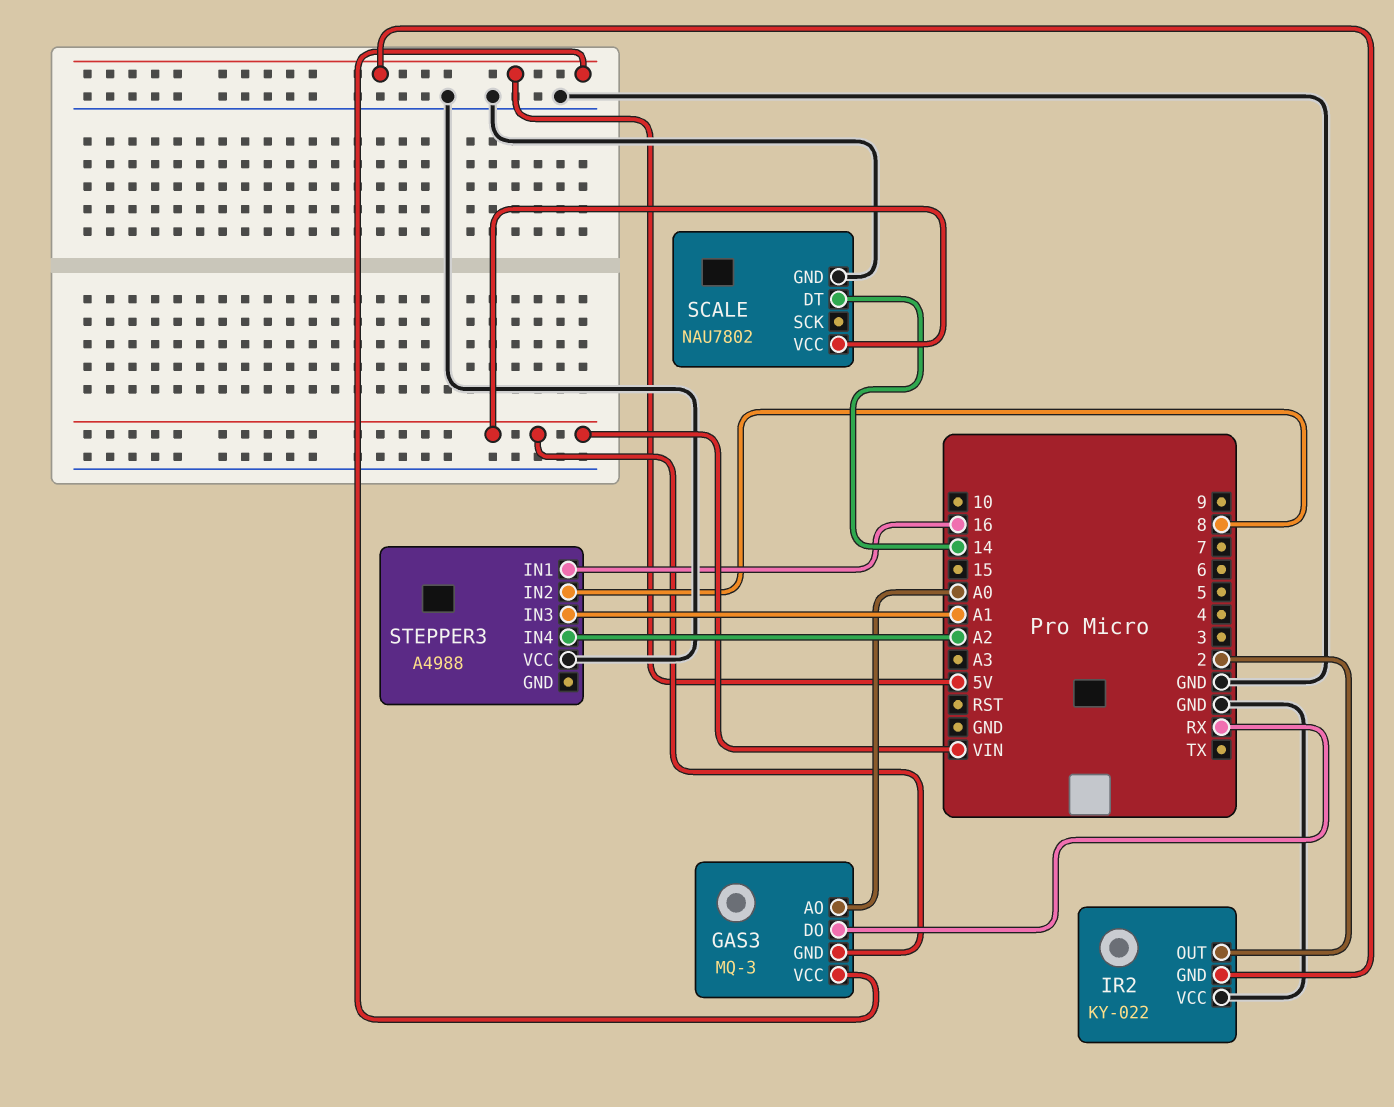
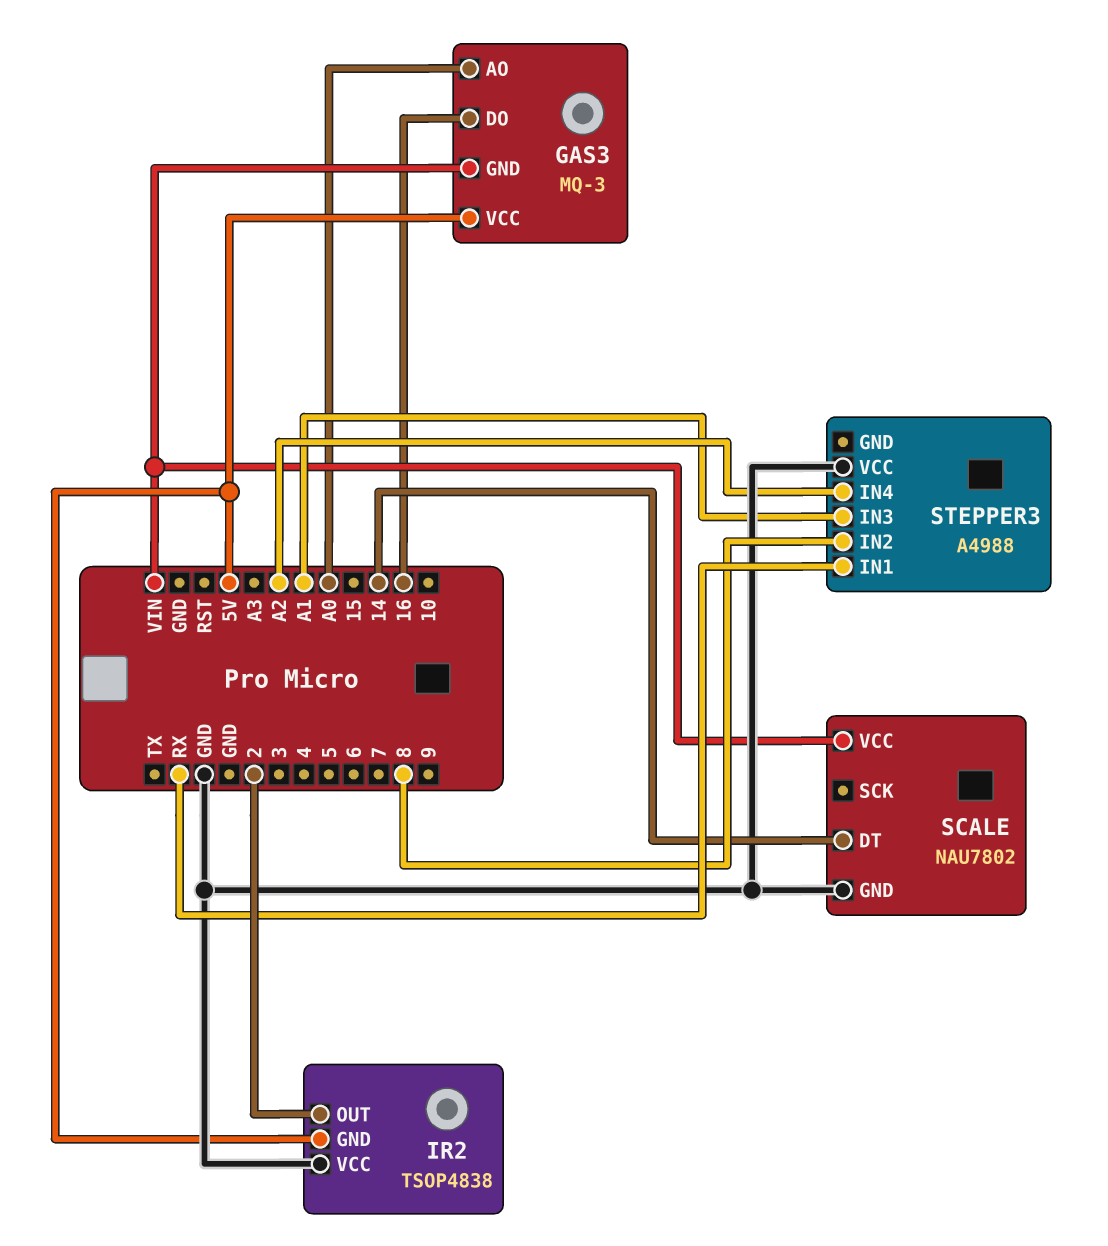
GAS3 pin DO: RX -> 16
IR2: KY-022 -> TSOP4838
STEPPER3 pin IN1: 16 -> RX

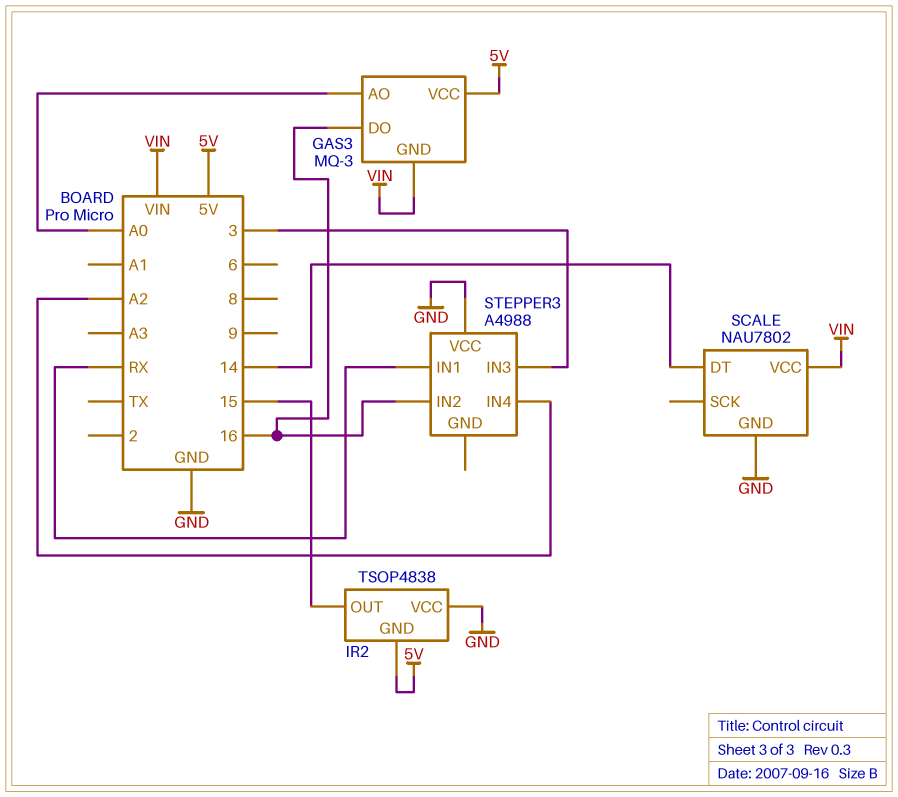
IR2 pin OUT: 2 -> 15
STEPPER3 pin IN2: 8 -> 16
STEPPER3 pin IN3: A1 -> 3

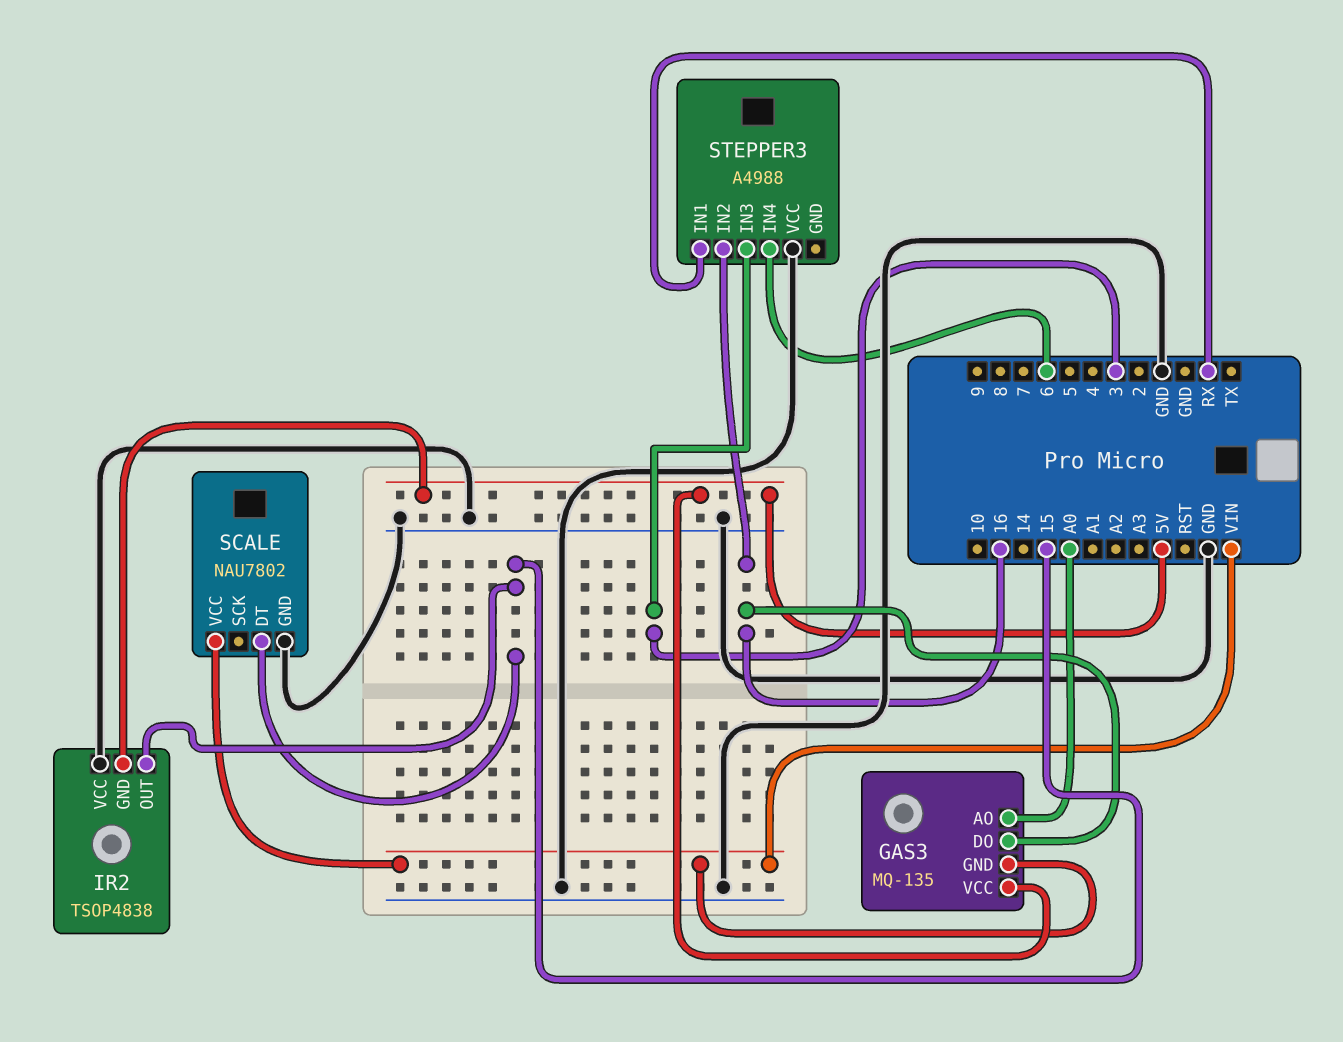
GAS3: MQ-3 -> MQ-135
SCALE pin DT: 14 -> 15
STEPPER3 pin IN4: A2 -> 6

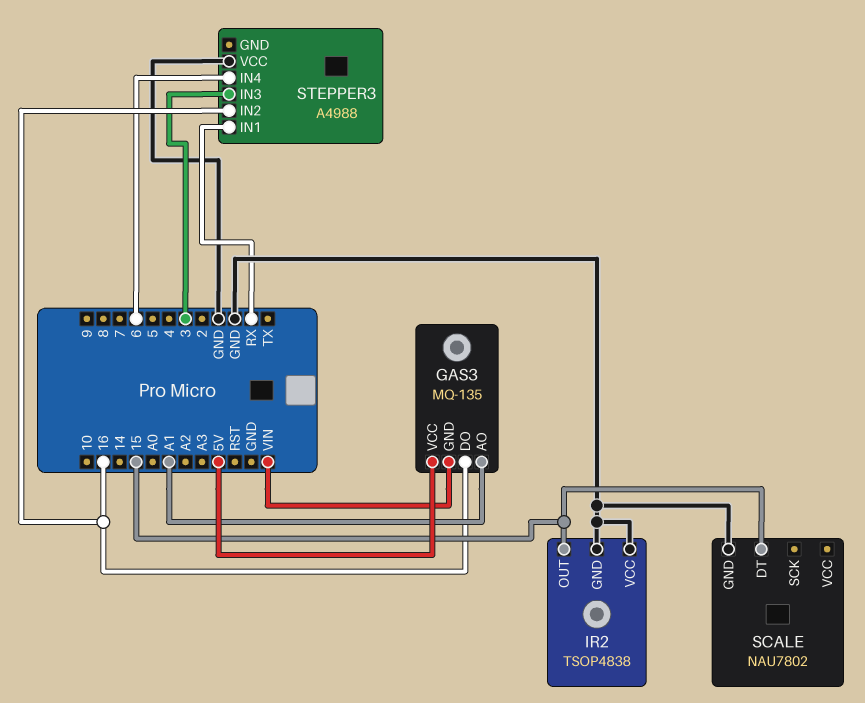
GAS3 pin AO: A0 -> A1
IR2 pin GND: 5V -> GND
SCALE pin VCC: VIN -> none

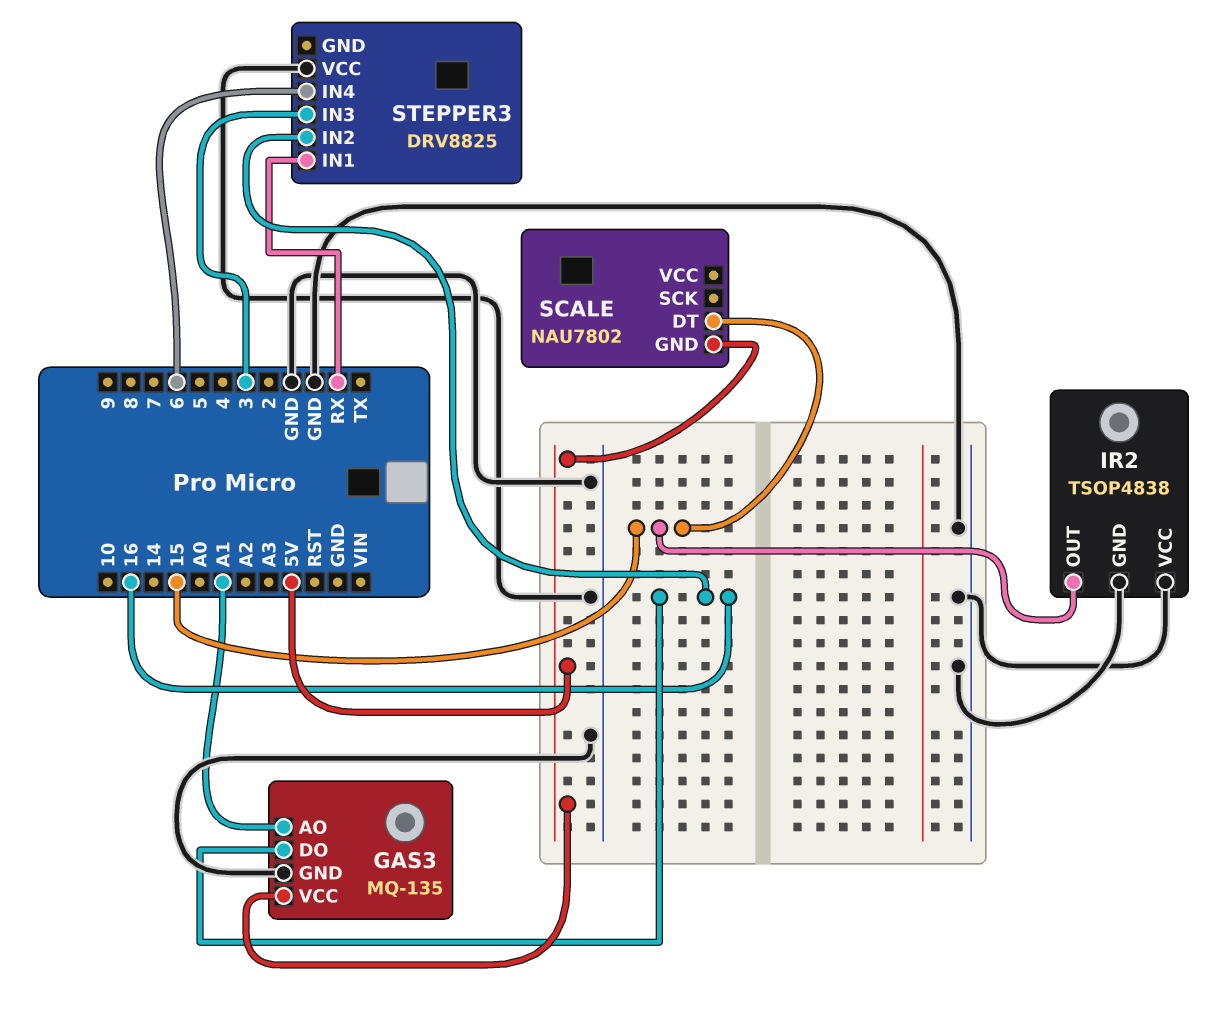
GAS3 pin GND: VIN -> GND
SCALE pin GND: GND -> 5V
STEPPER3: A4988 -> DRV8825

